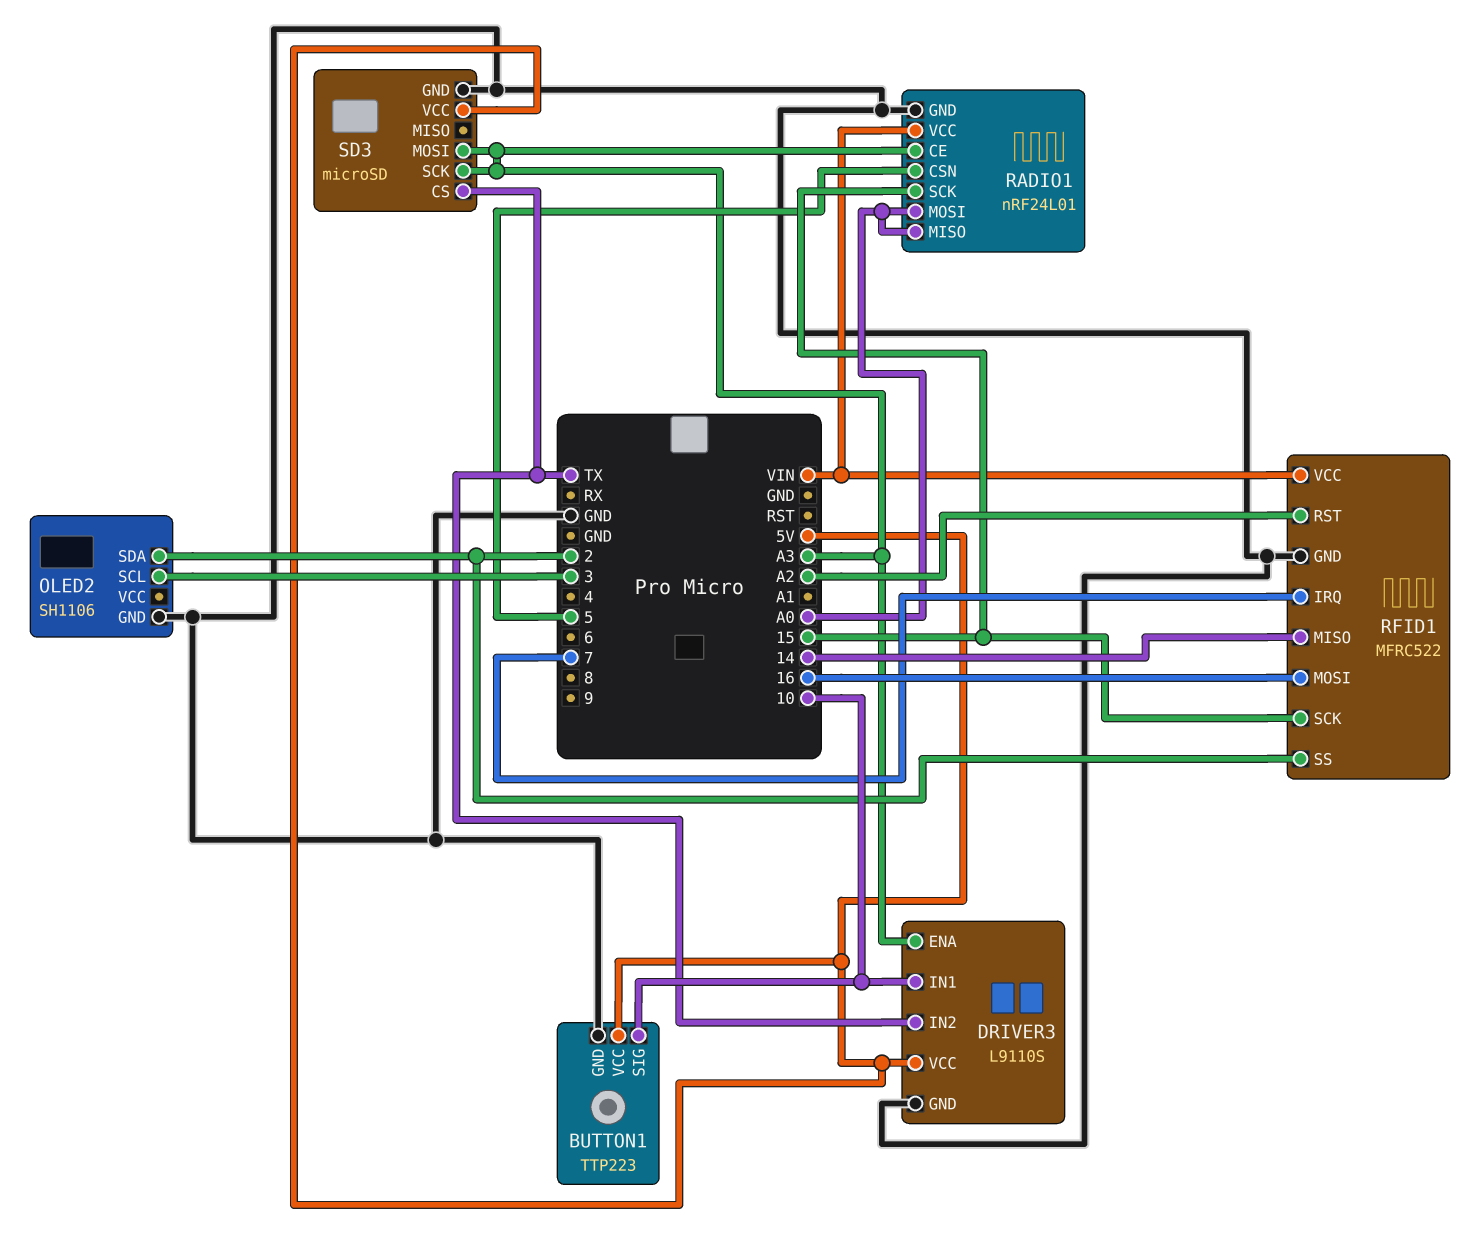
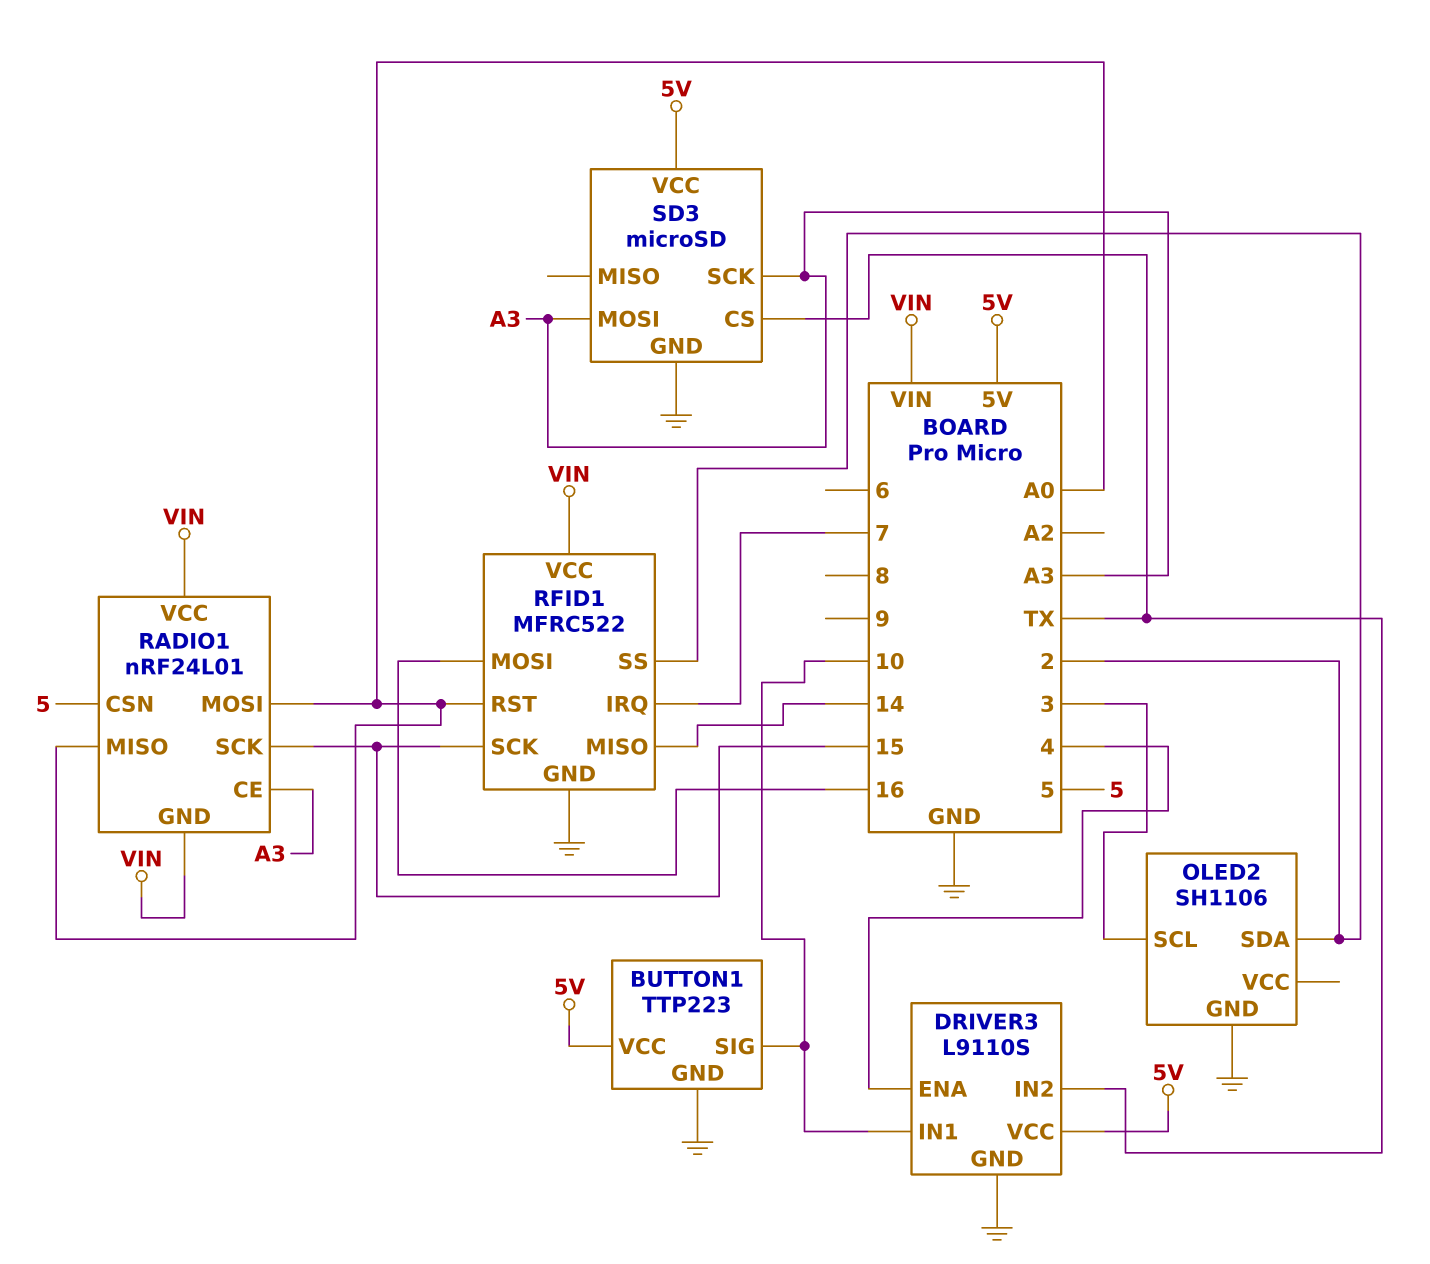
DRIVER3 pin ENA: A3 -> 4
RADIO1 pin GND: GND -> VIN
RFID1 pin RST: A2 -> A0

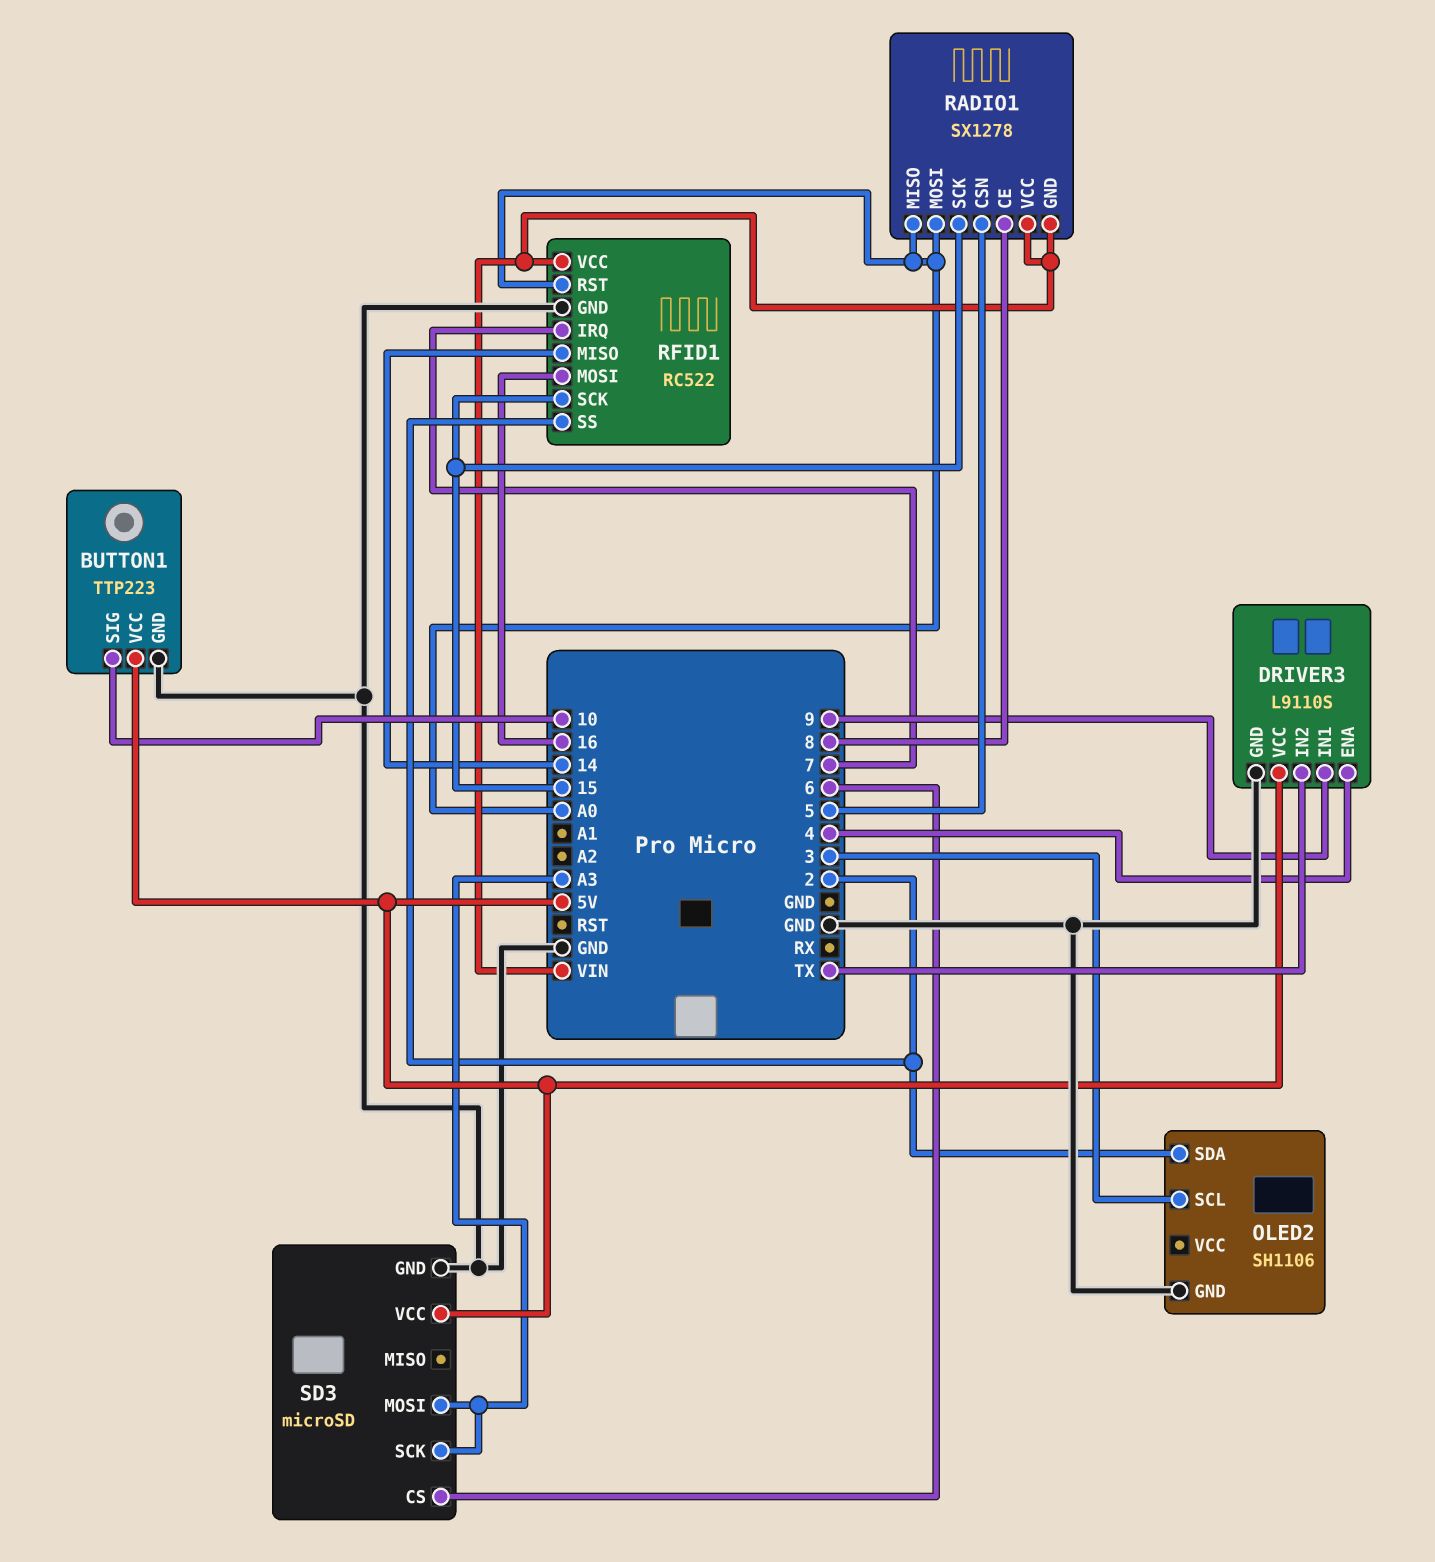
DRIVER3 pin IN1: 10 -> 9
RADIO1: nRF24L01 -> SX1278
RADIO1 pin CE: A3 -> 8
RFID1: MFRC522 -> RC522
SD3 pin CS: TX -> 6

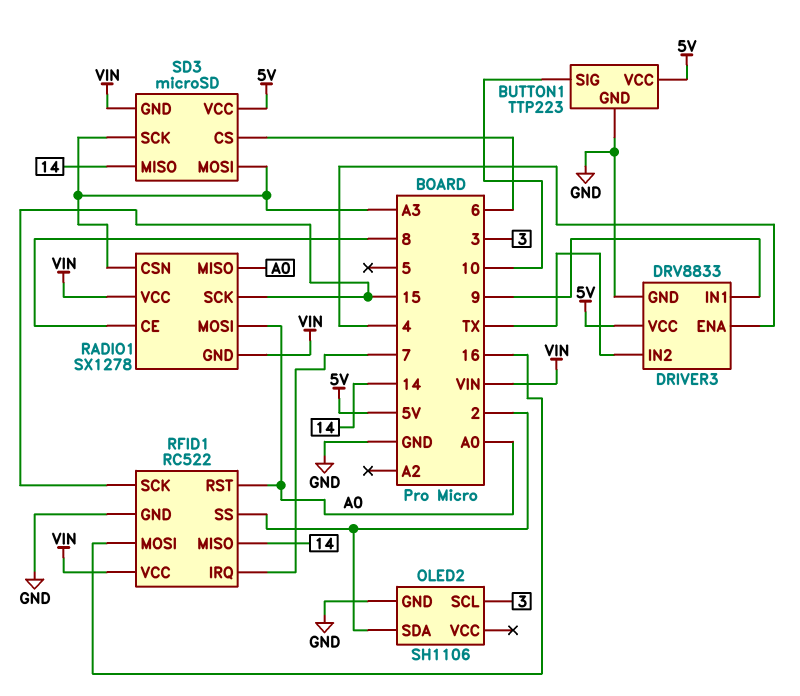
DRIVER3: L9110S -> DRV8833
RADIO1 pin CSN: 5 -> A3
SD3 pin GND: GND -> VIN
SD3 pin MISO: none -> 14

